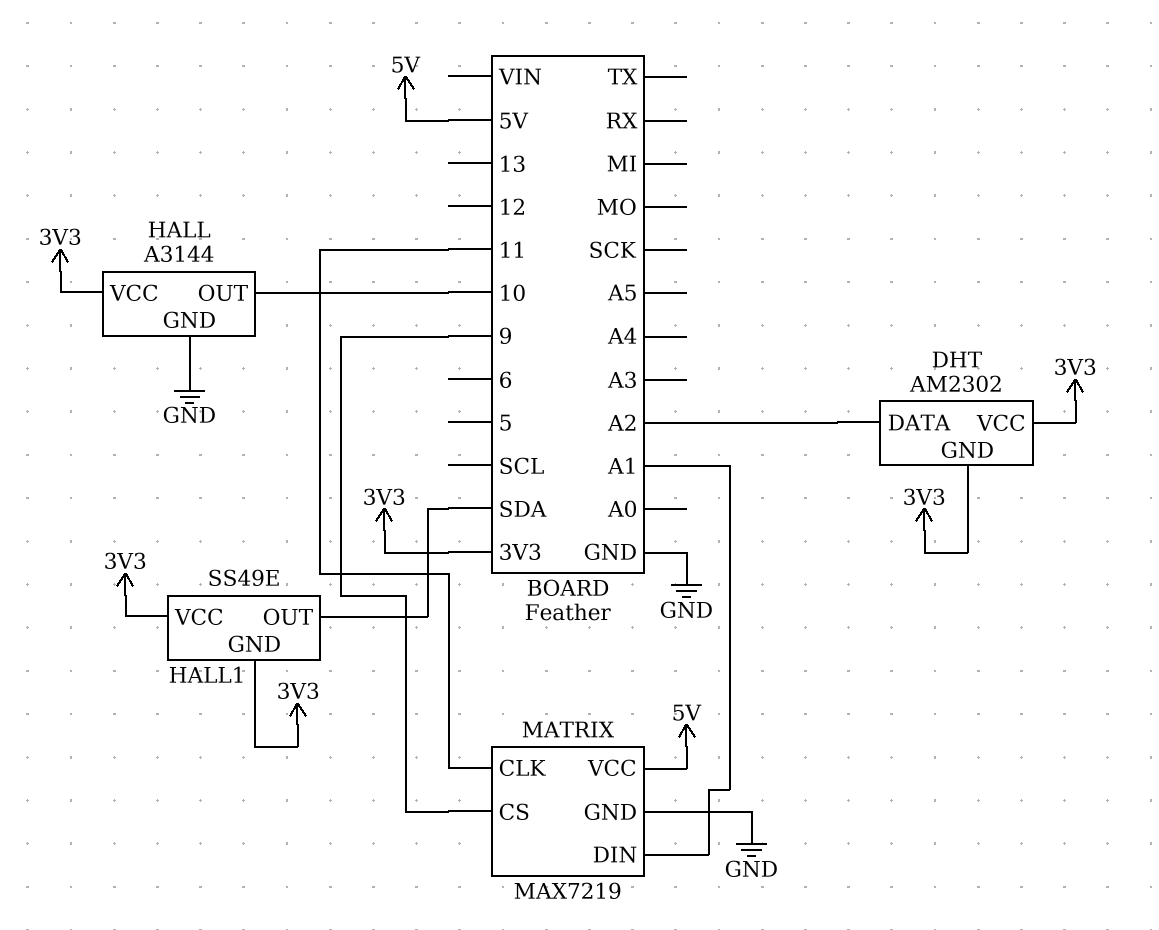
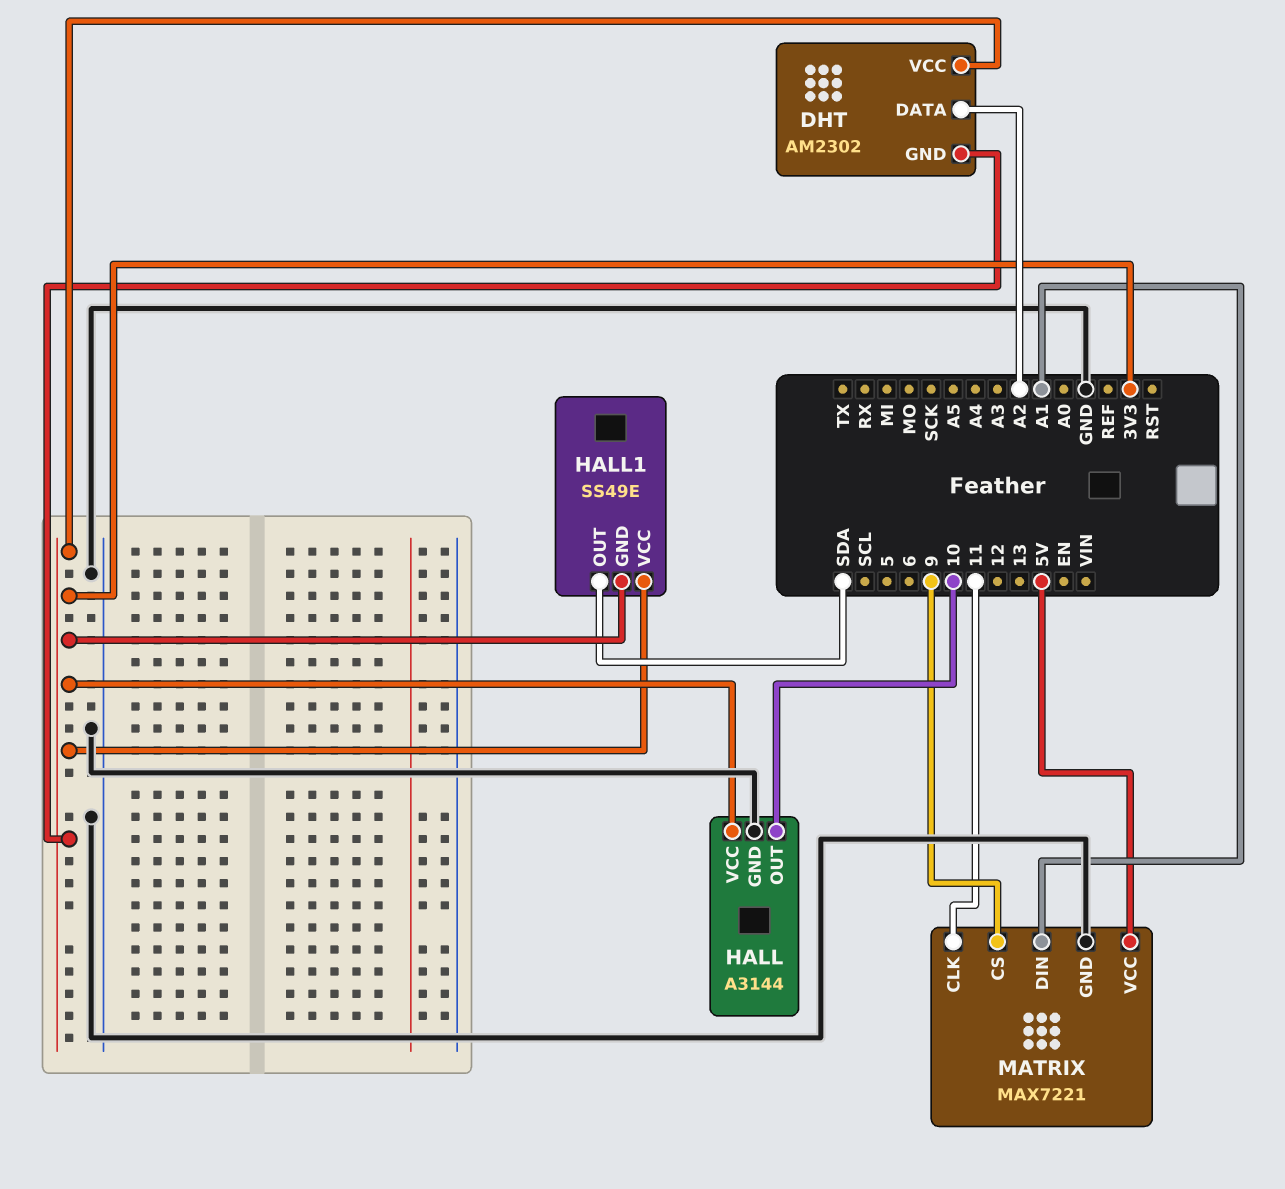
MATRIX: MAX7219 -> MAX7221

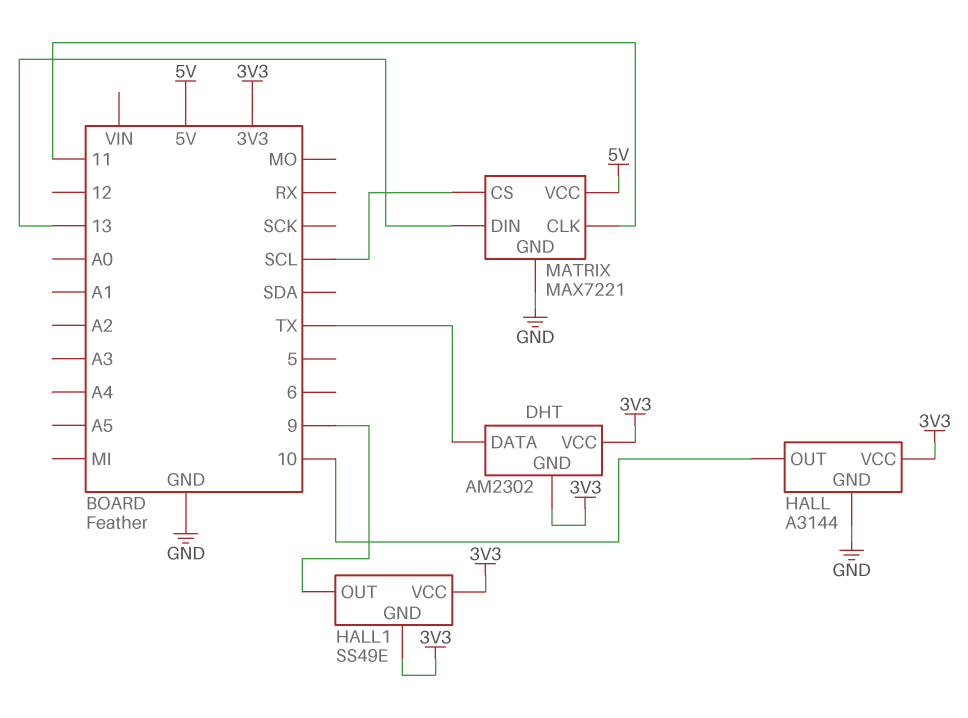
DHT pin DATA: A2 -> TX
HALL1 pin OUT: SDA -> 9
MATRIX pin CS: 9 -> SCL
MATRIX pin DIN: A1 -> 13

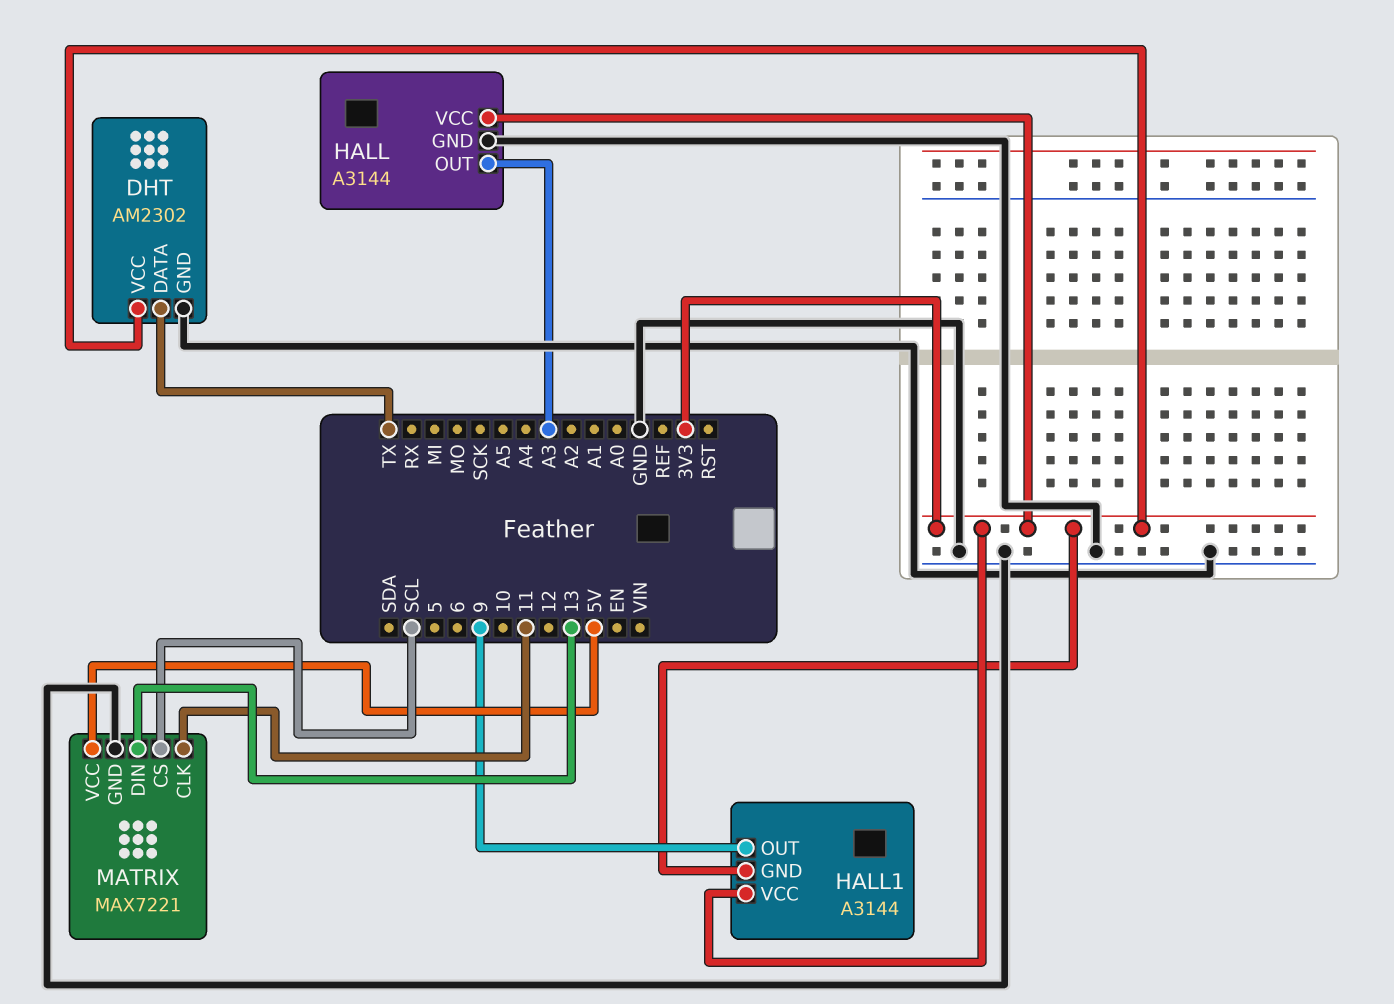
DHT pin GND: 3V3 -> GND
HALL pin OUT: 10 -> A3
HALL1: SS49E -> A3144

